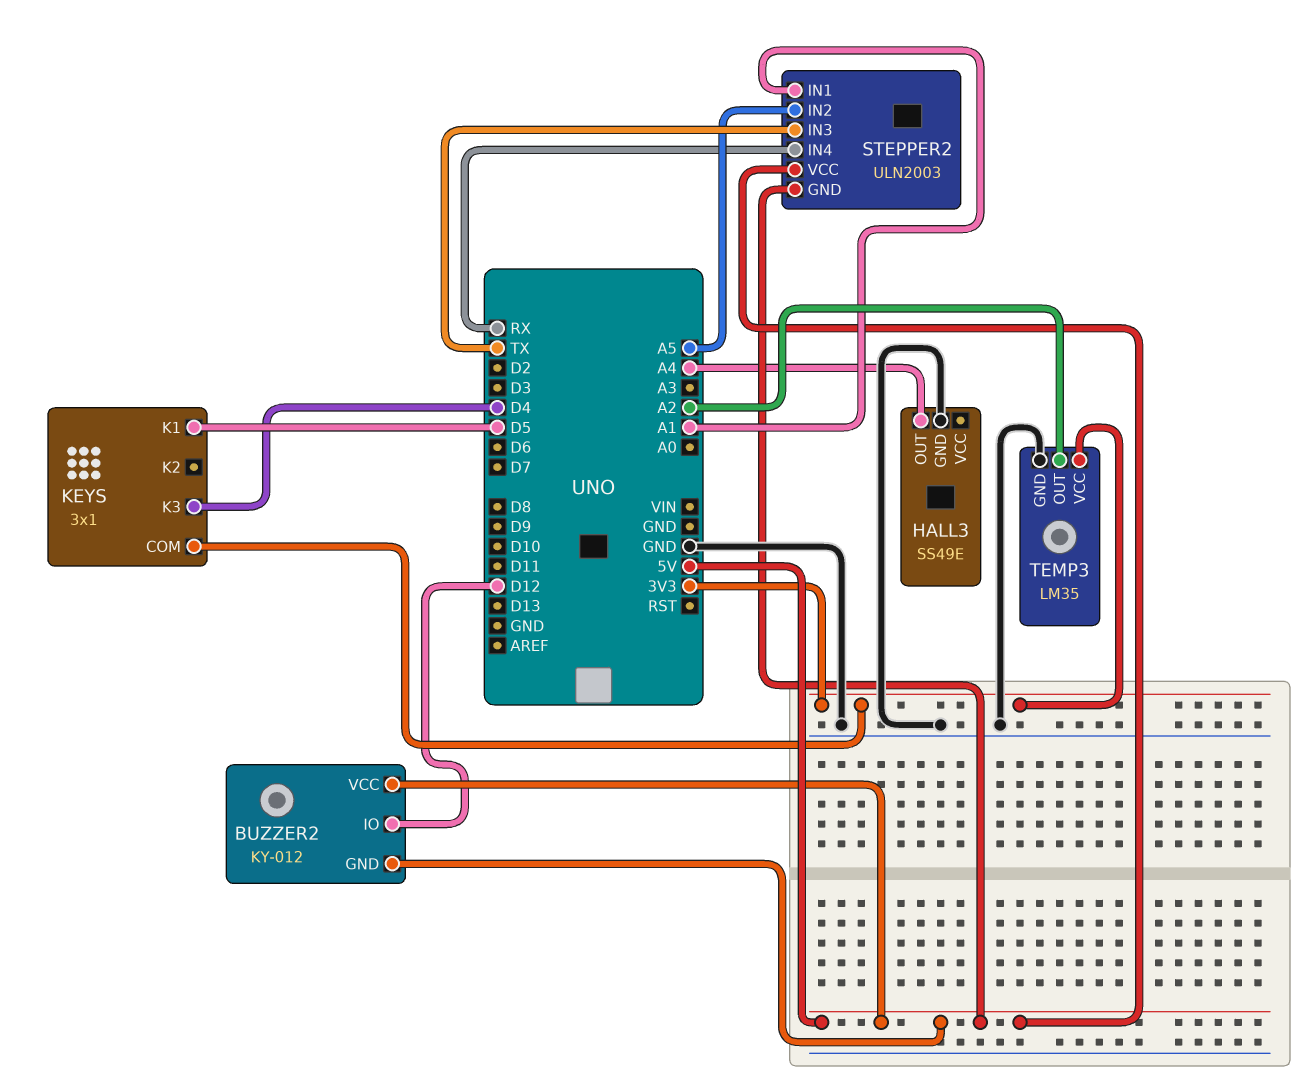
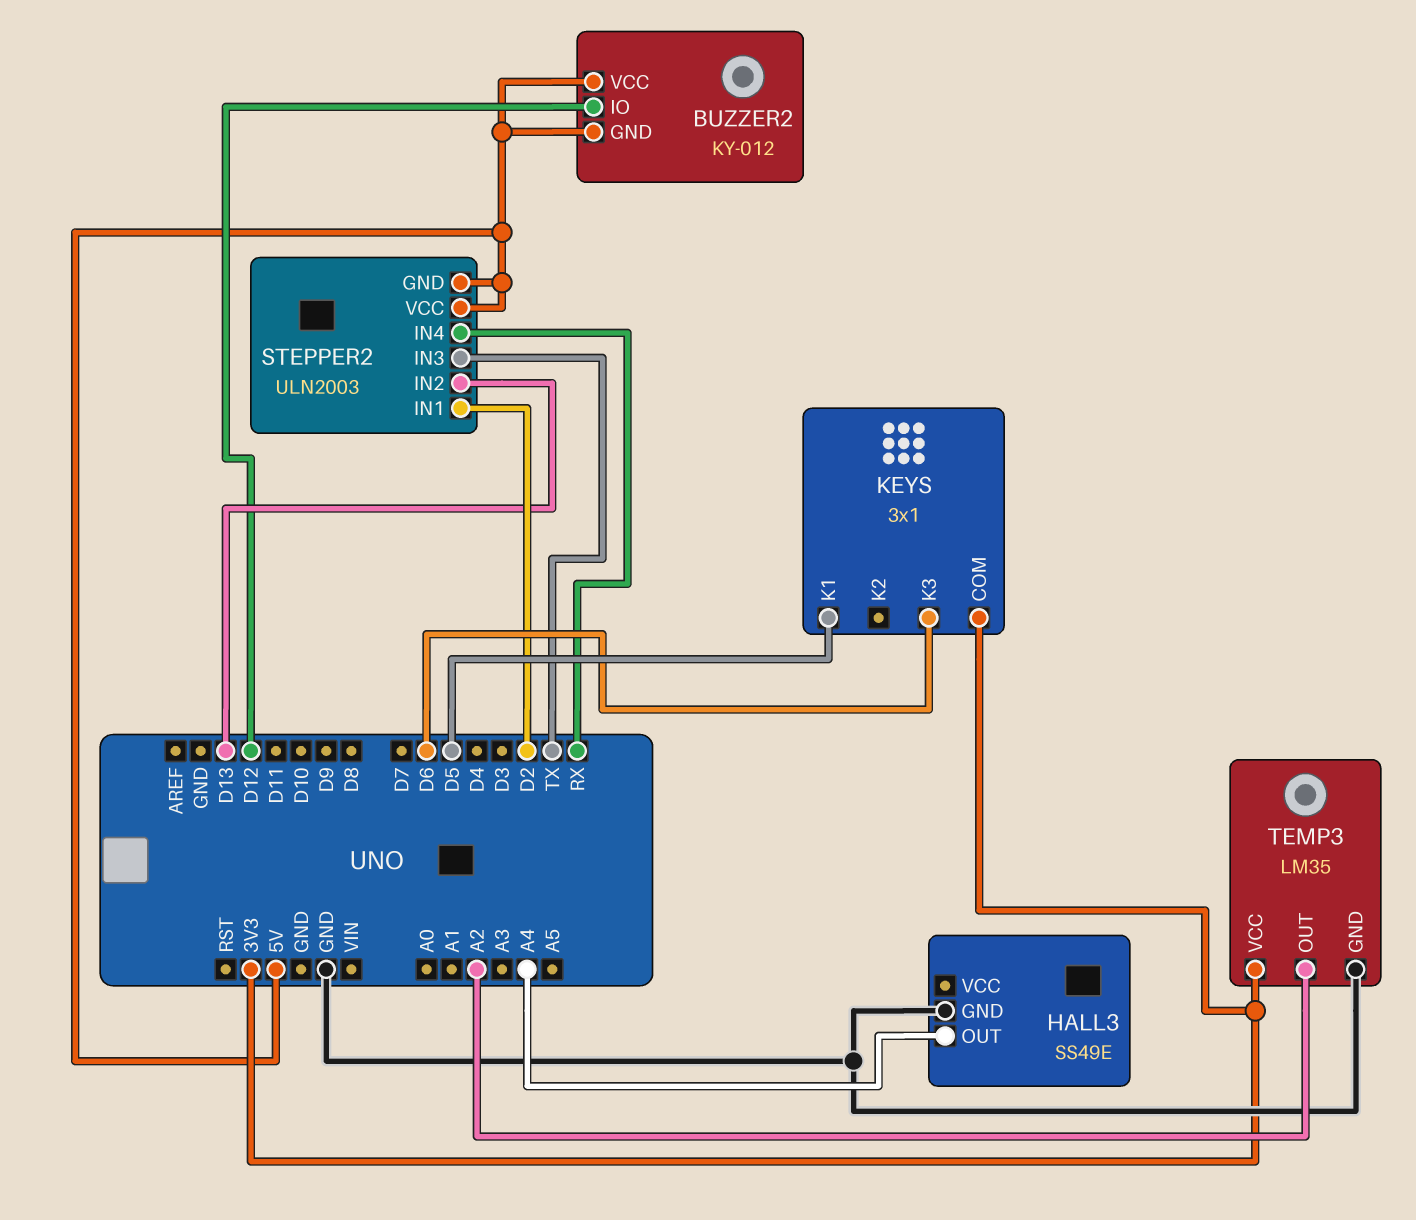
KEYS pin K3: D4 -> D6
STEPPER2 pin IN1: A1 -> D2
STEPPER2 pin IN2: A5 -> D13

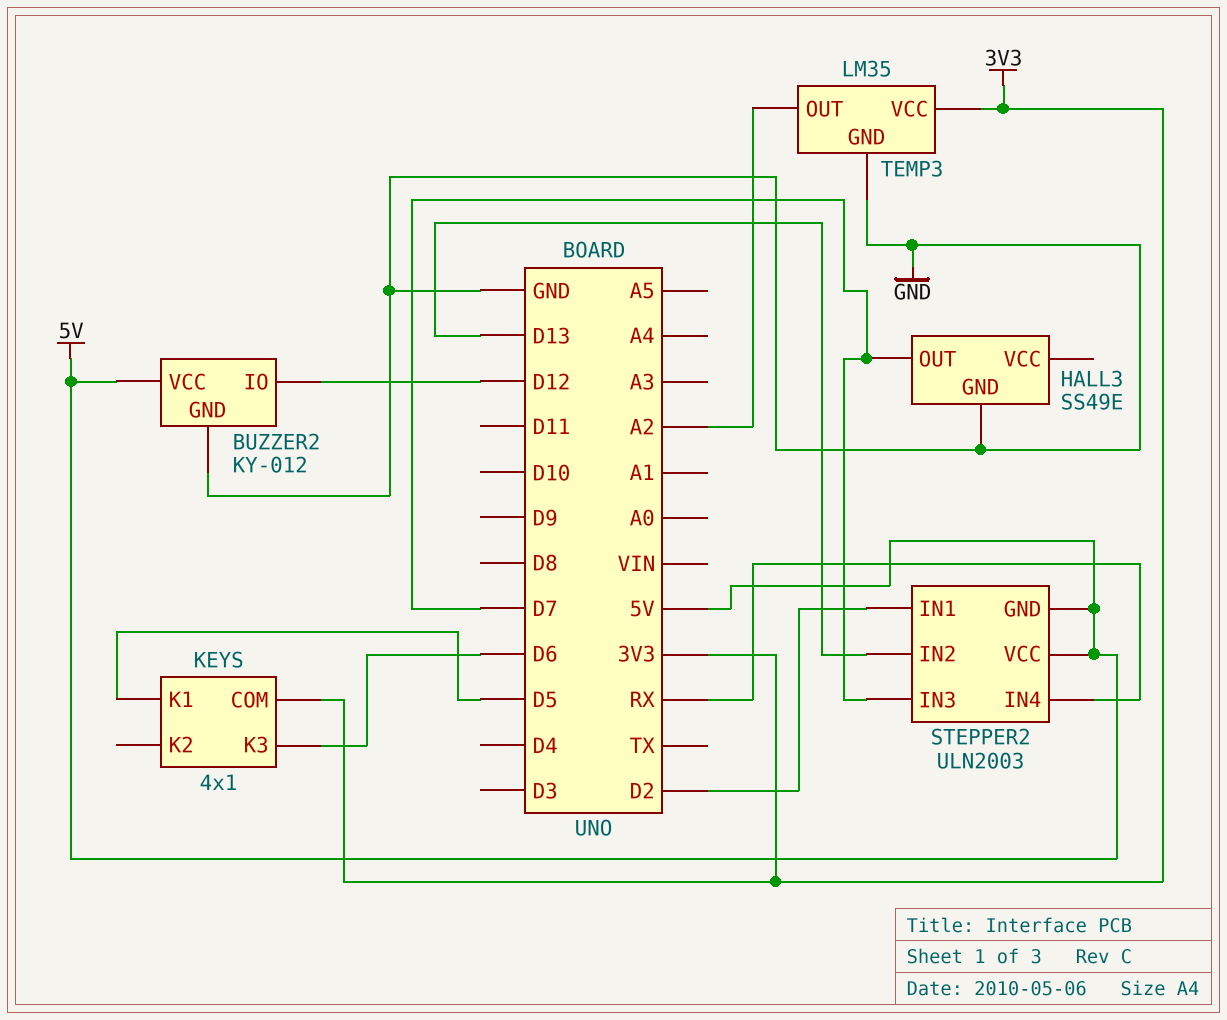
BUZZER2 pin GND: 5V -> GND
HALL3 pin OUT: A4 -> D7
KEYS: 3x1 -> 4x1
STEPPER2 pin IN3: TX -> D7

